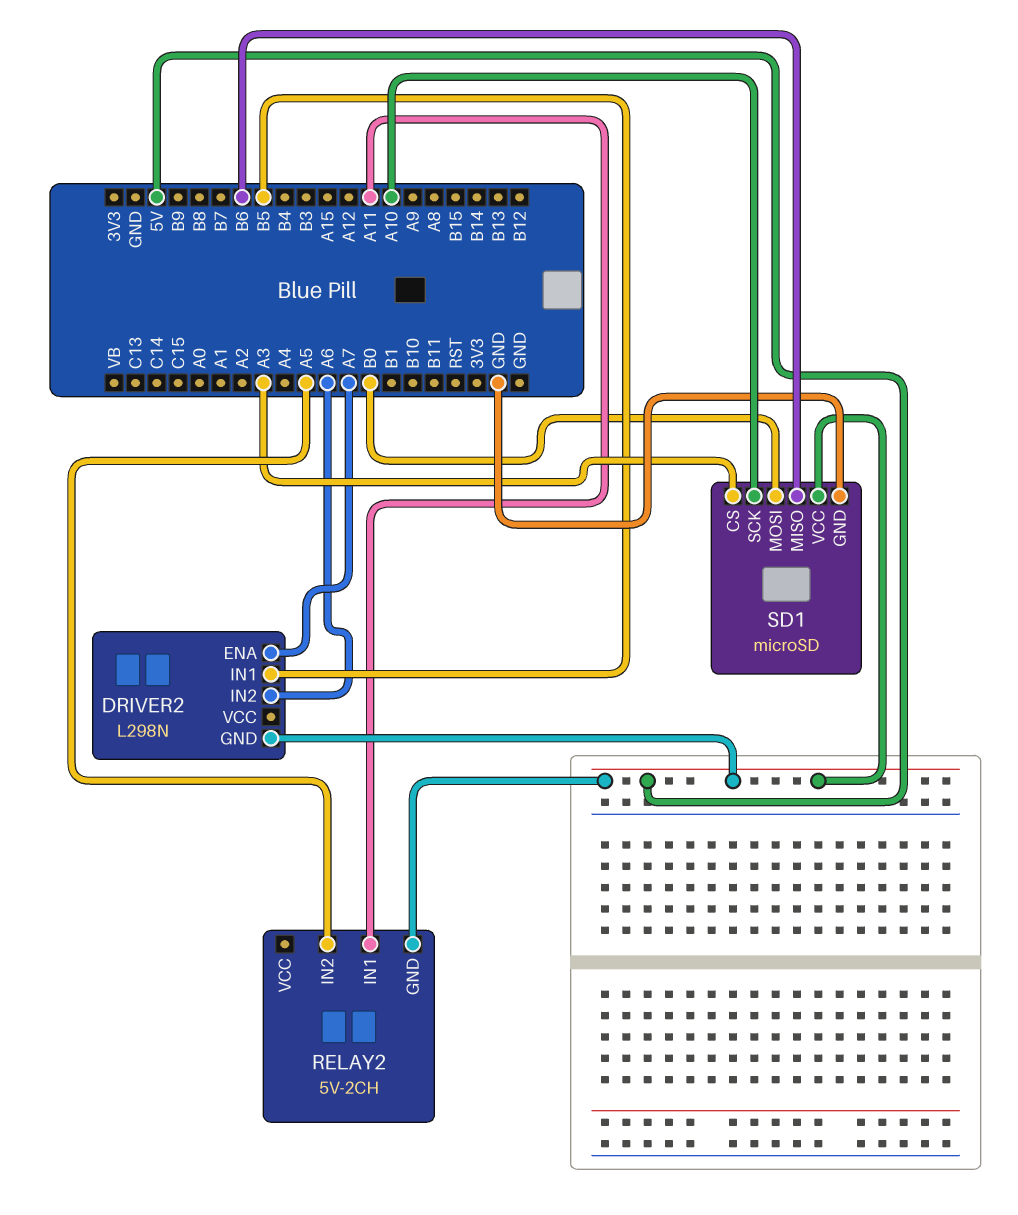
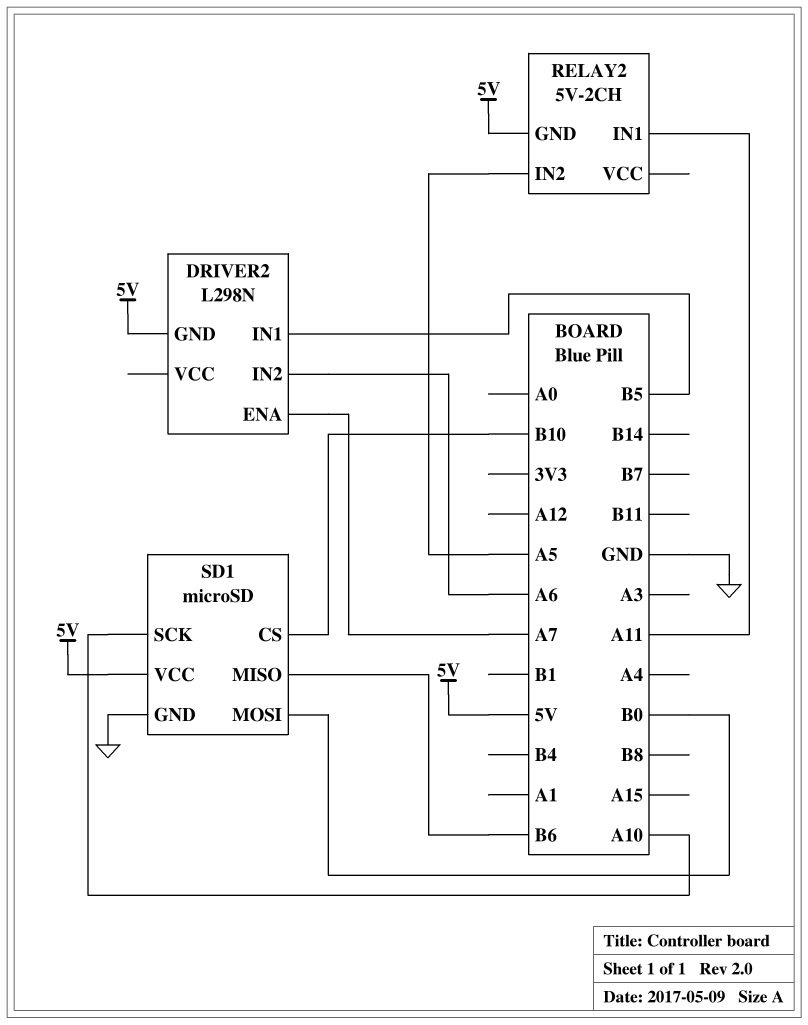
SD1 pin CS: A3 -> B10

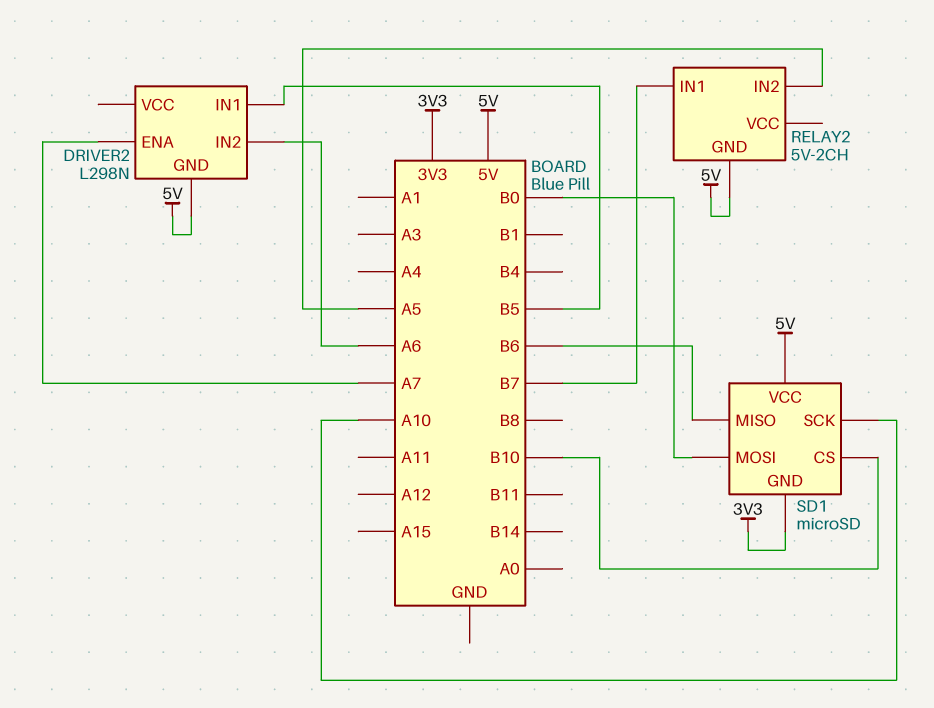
RELAY2 pin IN1: A11 -> B7
SD1 pin GND: GND -> 3V3

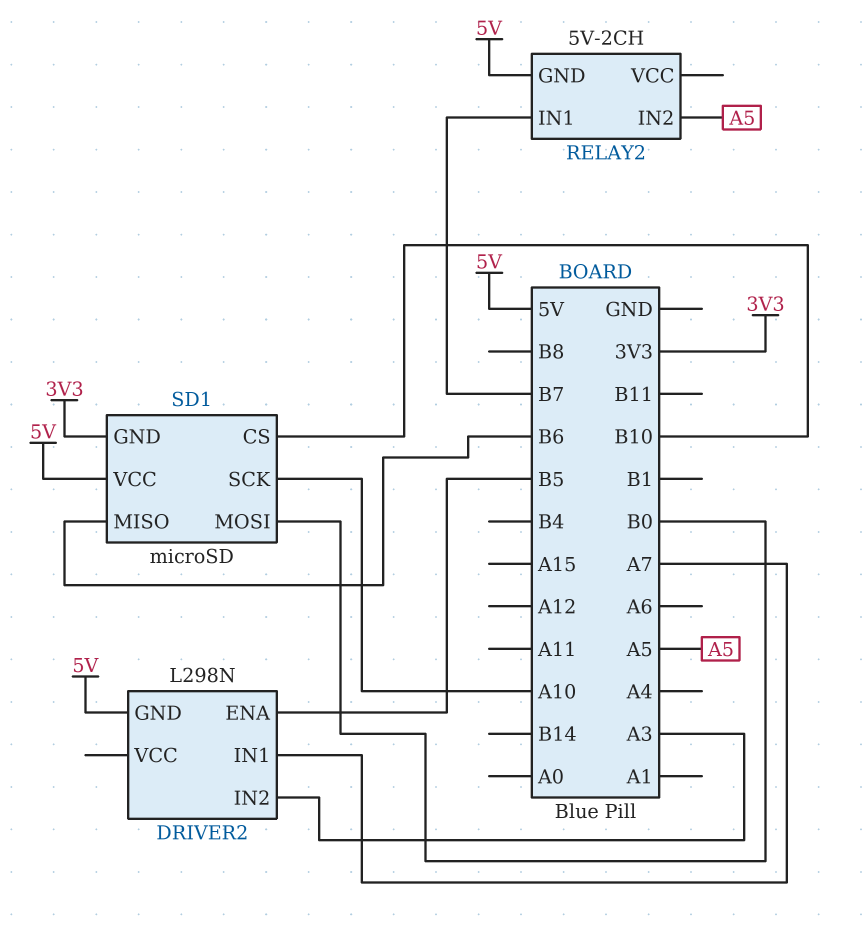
DRIVER2 pin ENA: A7 -> B5
DRIVER2 pin IN1: B5 -> A7
DRIVER2 pin IN2: A6 -> A3

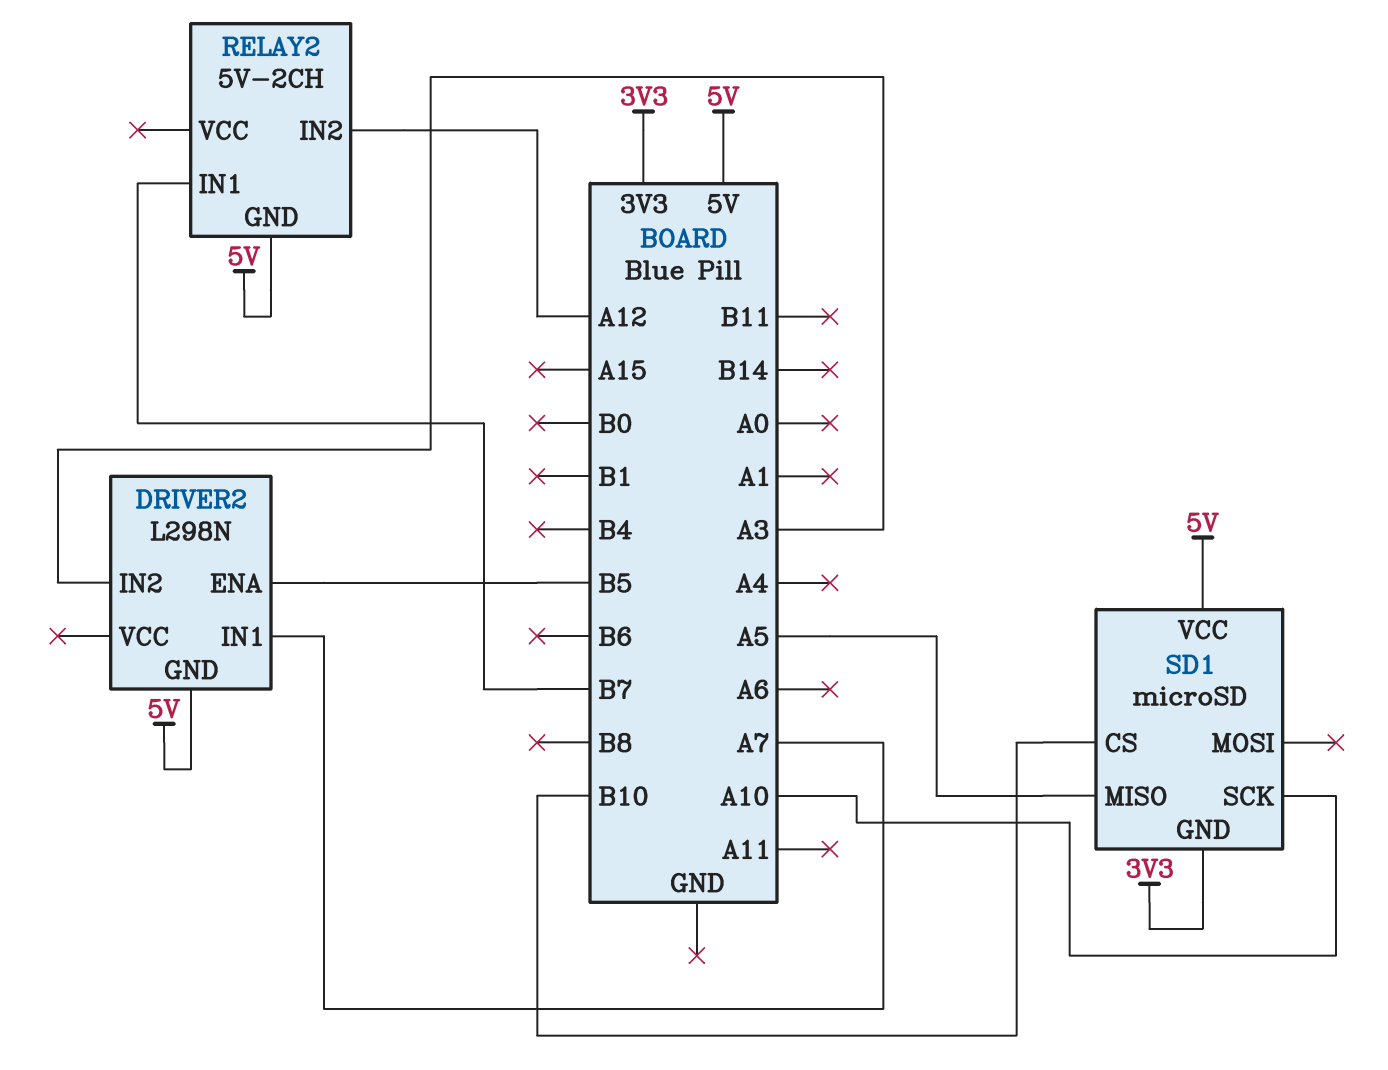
RELAY2 pin IN2: A5 -> A12
SD1 pin MISO: B6 -> A5
SD1 pin MOSI: B0 -> none

